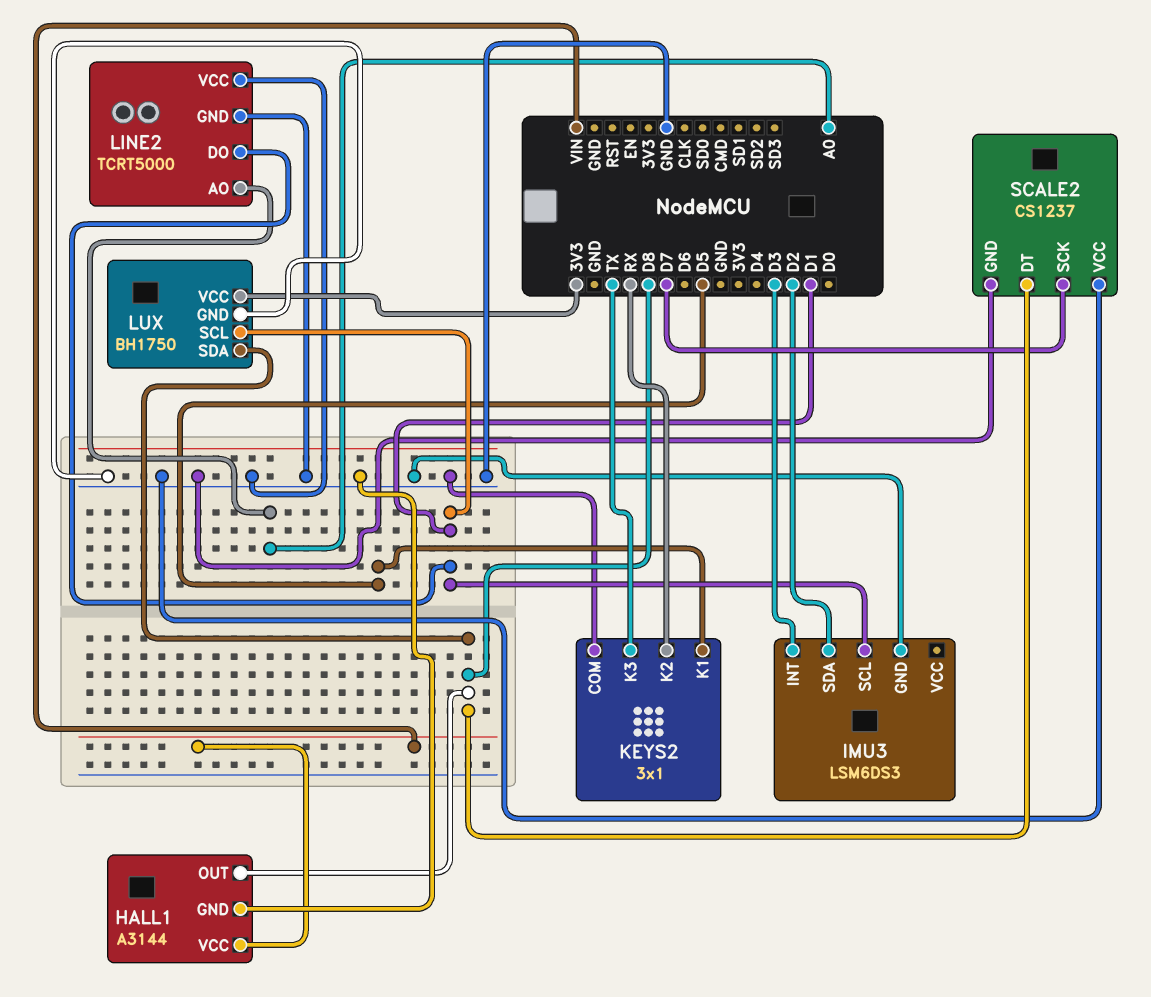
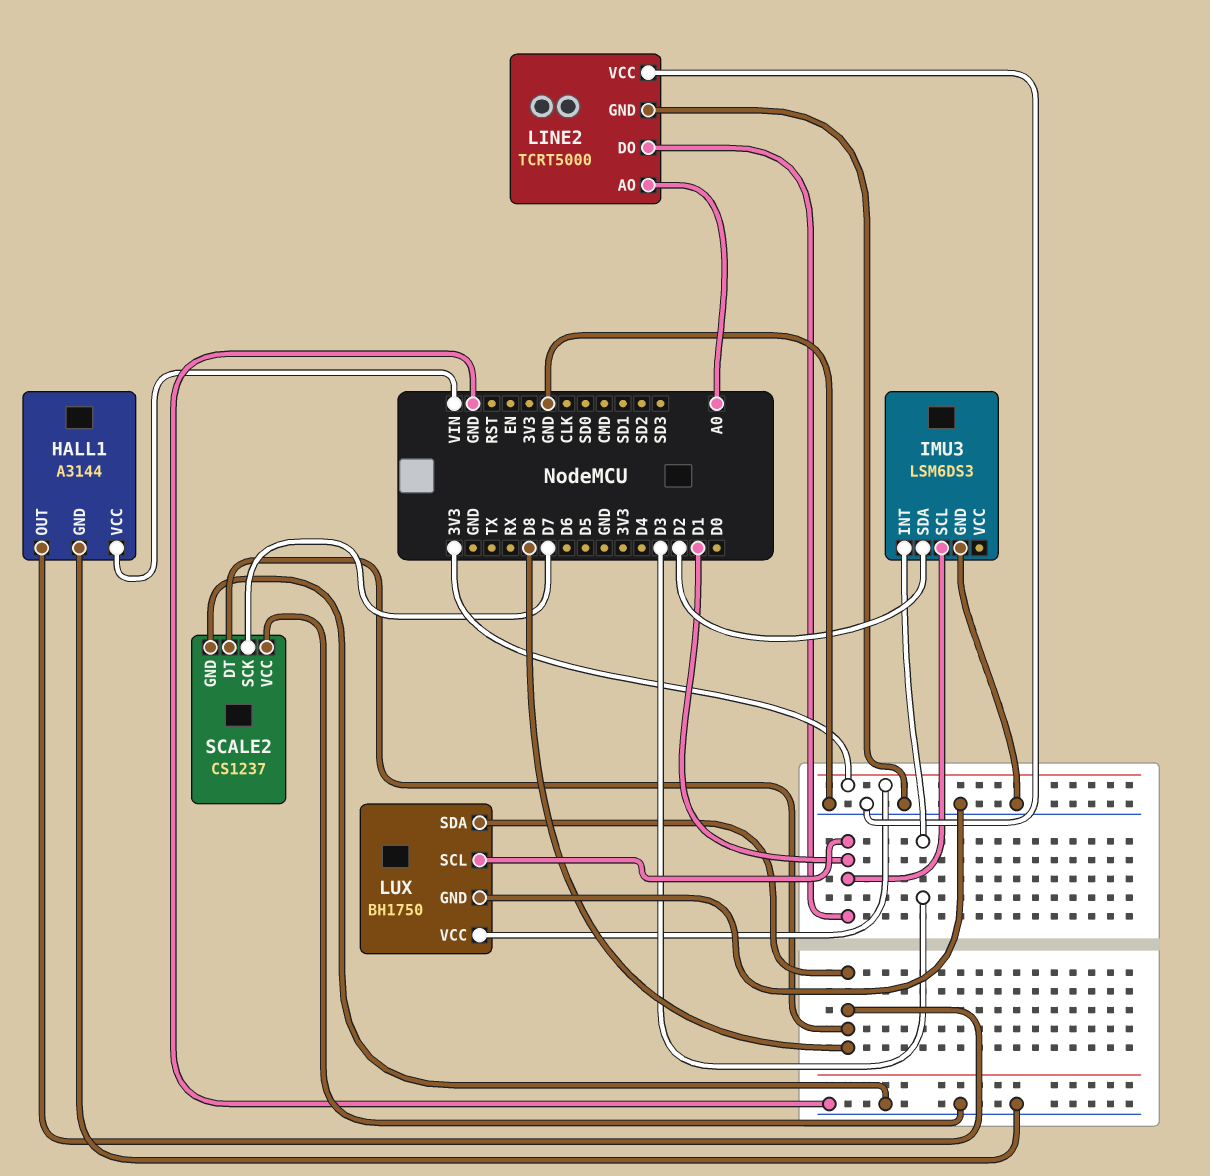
KEYS2: 3x1 -> none
KEYS2 pin COM: GND -> none
KEYS2 pin K1: D5 -> none
KEYS2 pin K2: RX -> none
KEYS2 pin K3: TX -> none

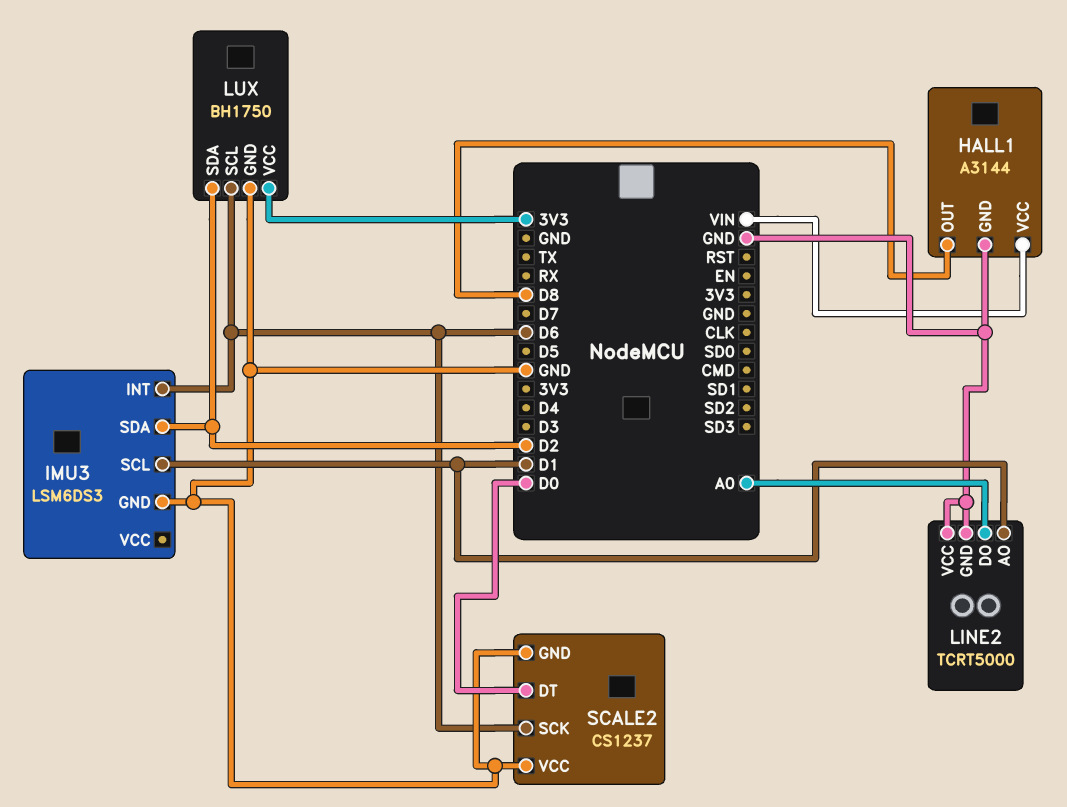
IMU3 pin INT: D3 -> D6
LINE2 pin AO: A0 -> D1
LINE2 pin DO: D1 -> A0
LUX pin SCL: D1 -> D6
LUX pin SDA: D8 -> D2
SCALE2 pin DT: D8 -> D0
SCALE2 pin SCK: D7 -> D6

